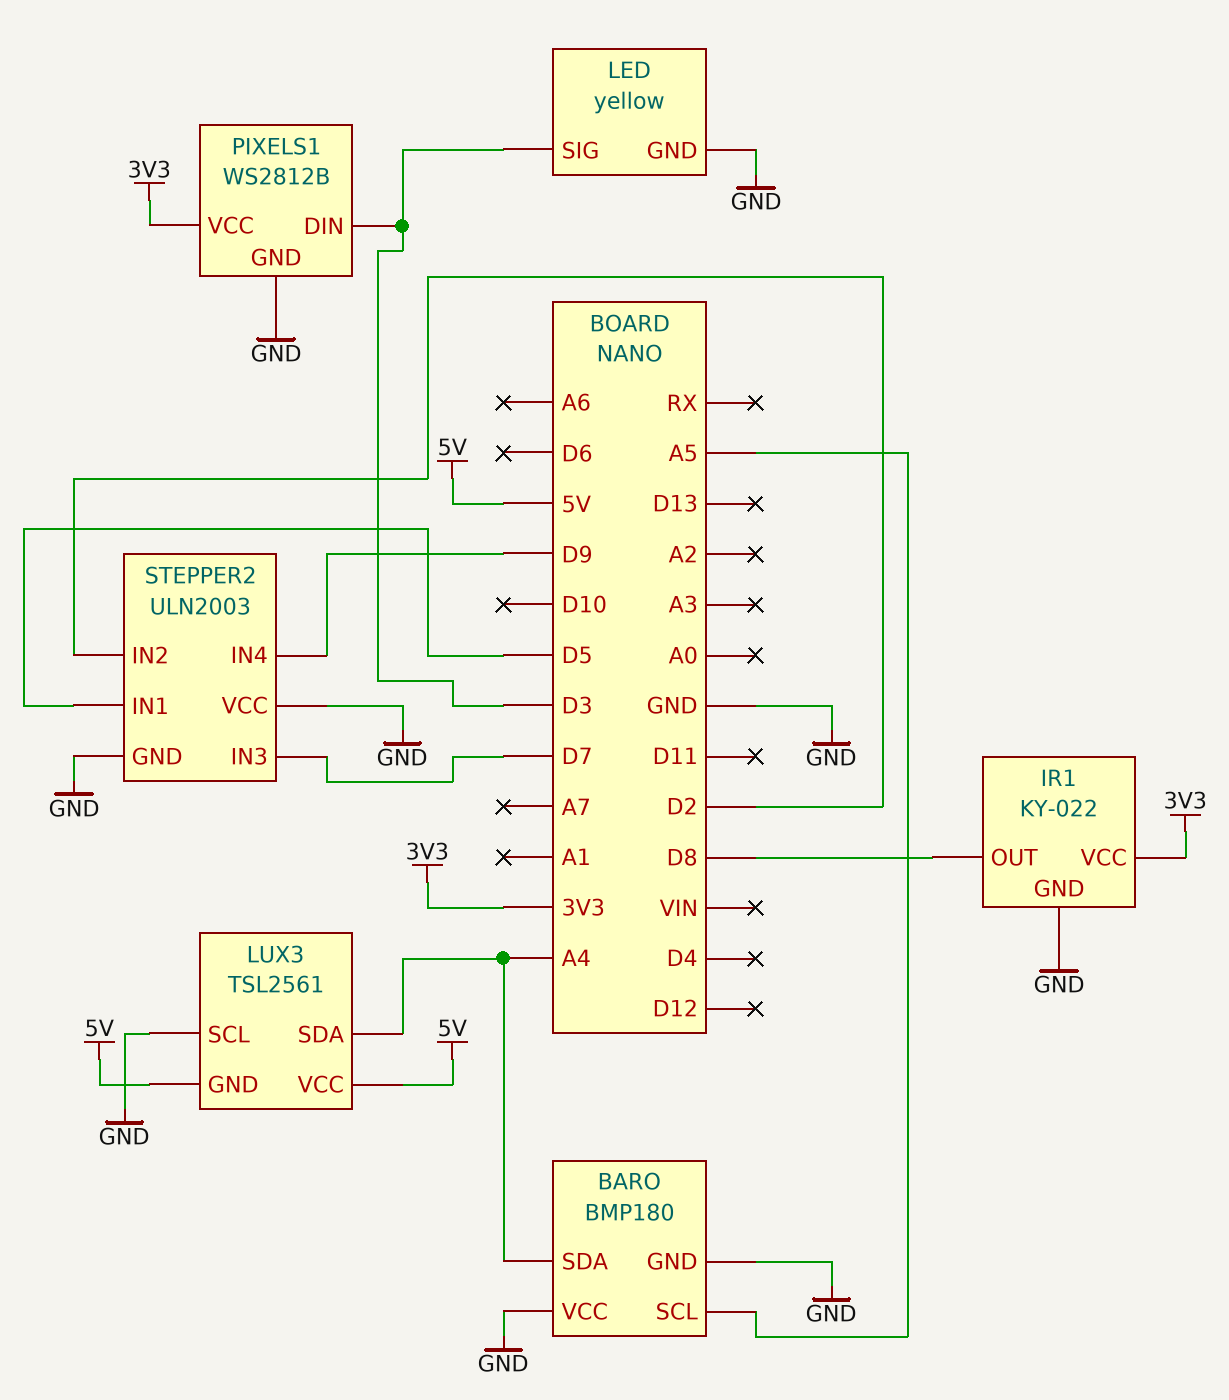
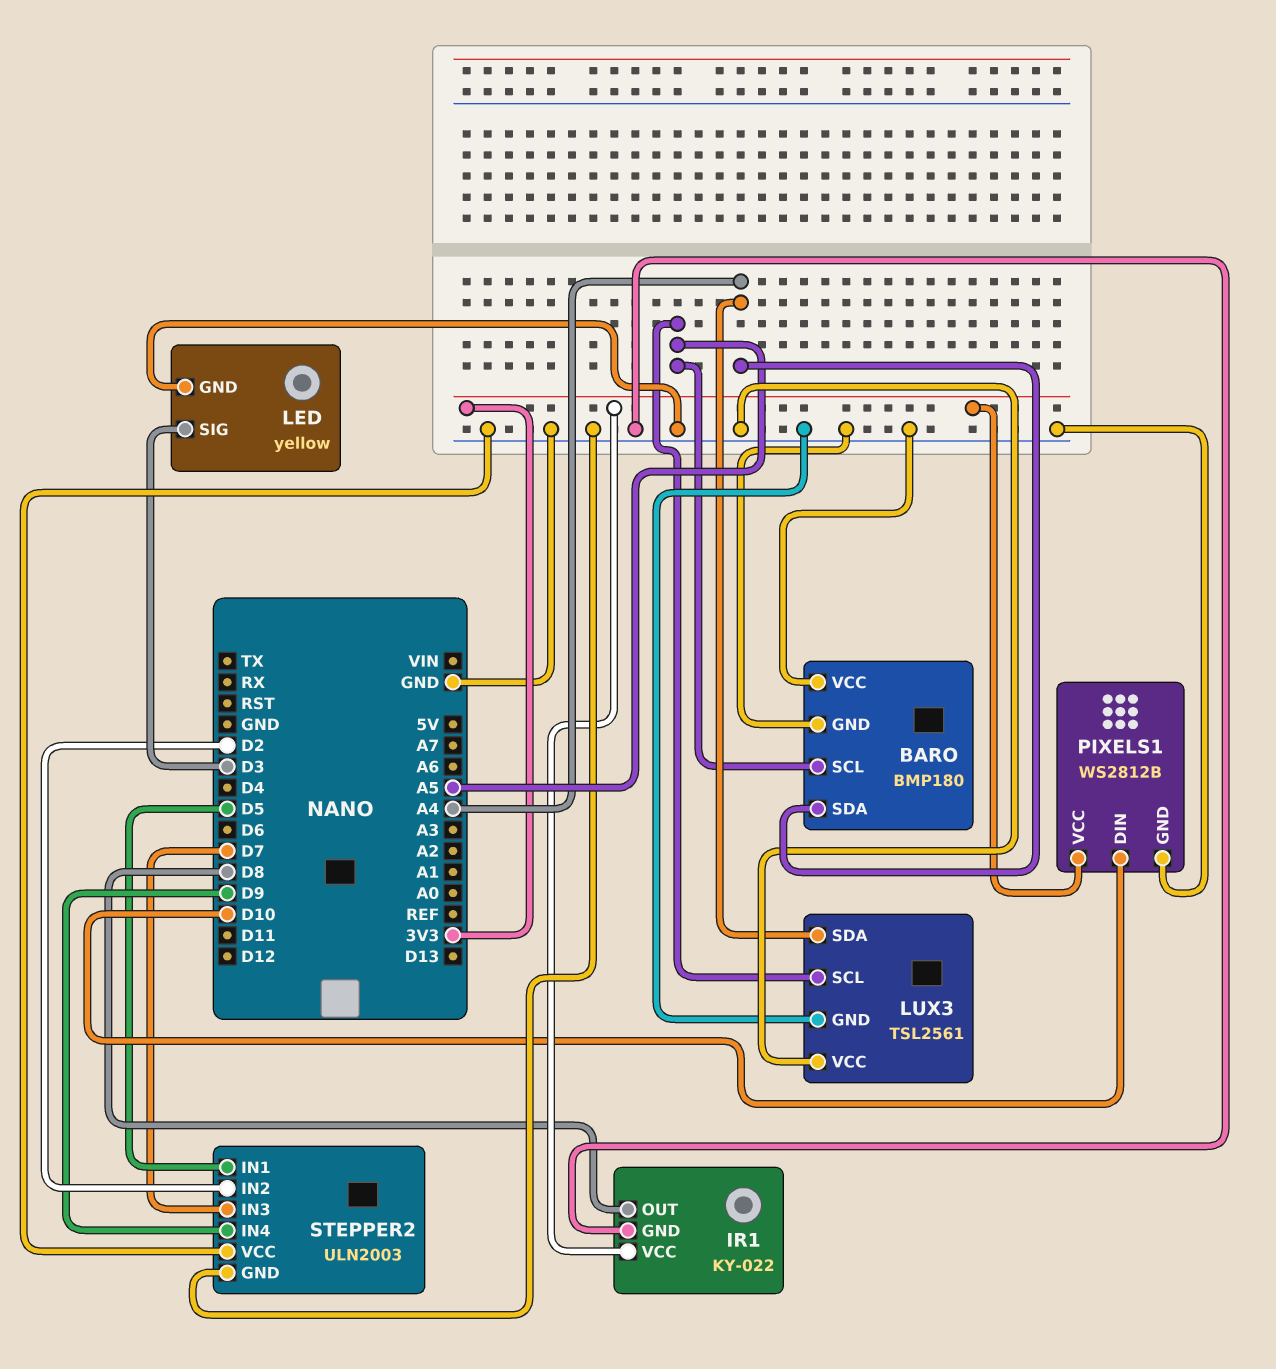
LUX3 pin GND: 5V -> GND
LUX3 pin SCL: GND -> A5
LUX3 pin VCC: 5V -> GND
PIXELS1 pin DIN: D3 -> D10

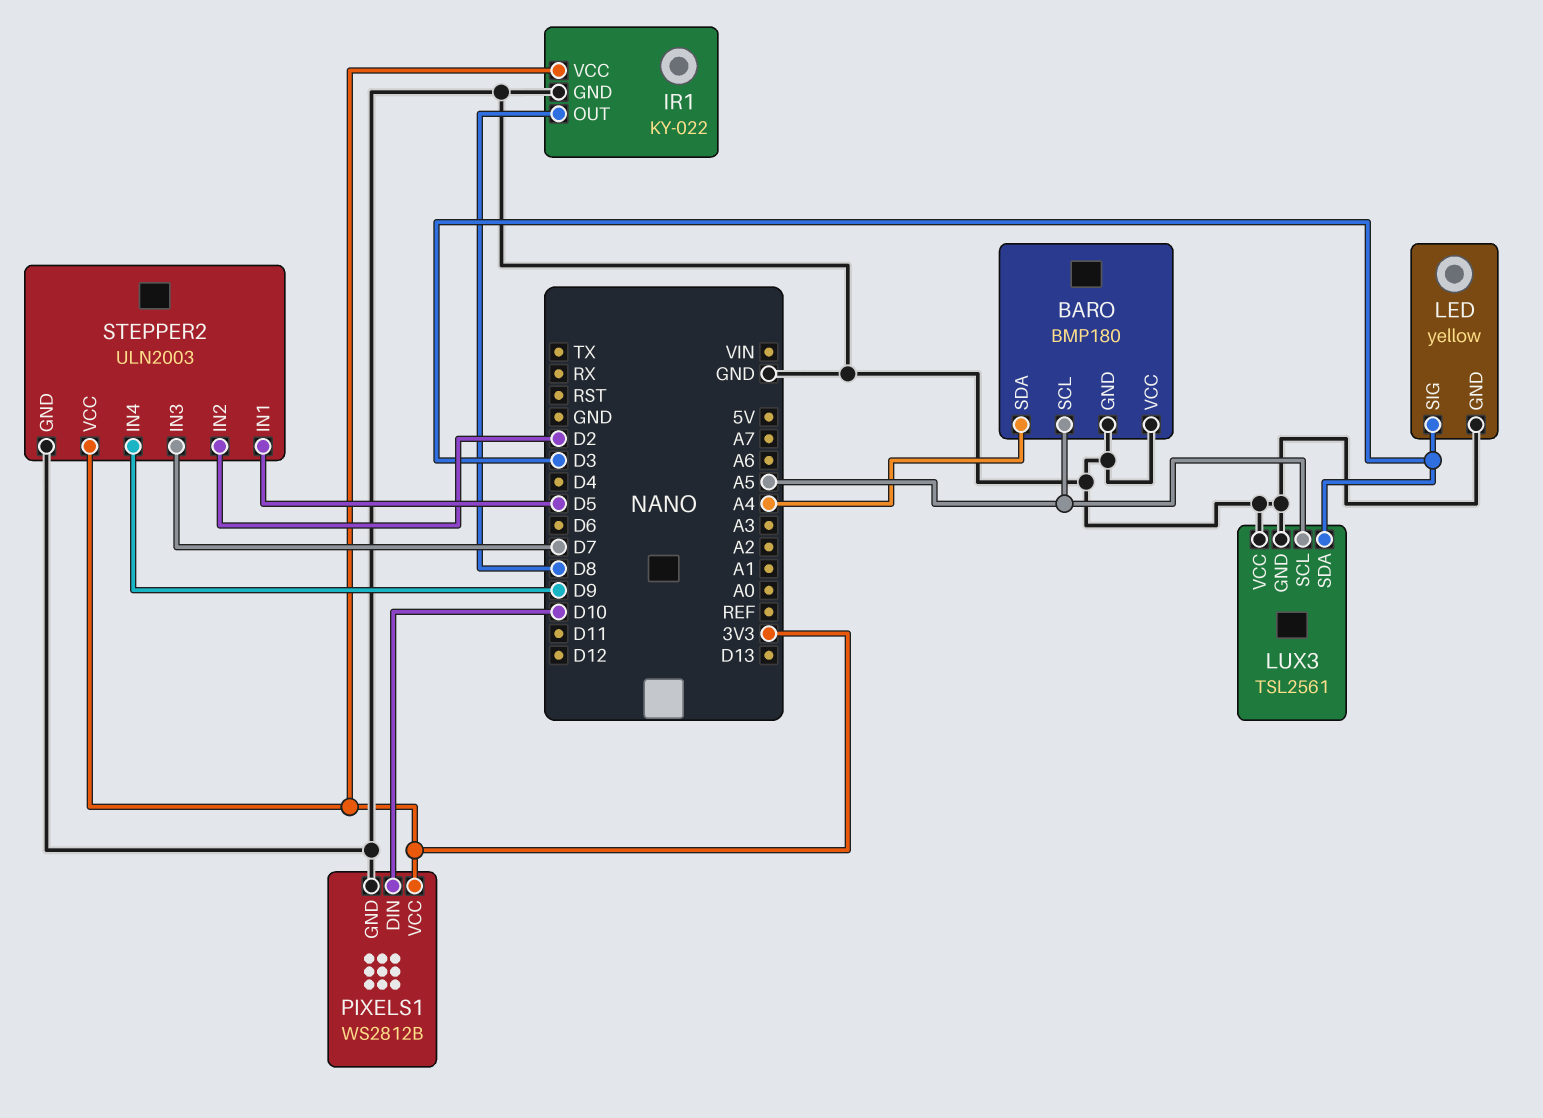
LUX3 pin SDA: A4 -> D3
STEPPER2 pin VCC: GND -> 3V3

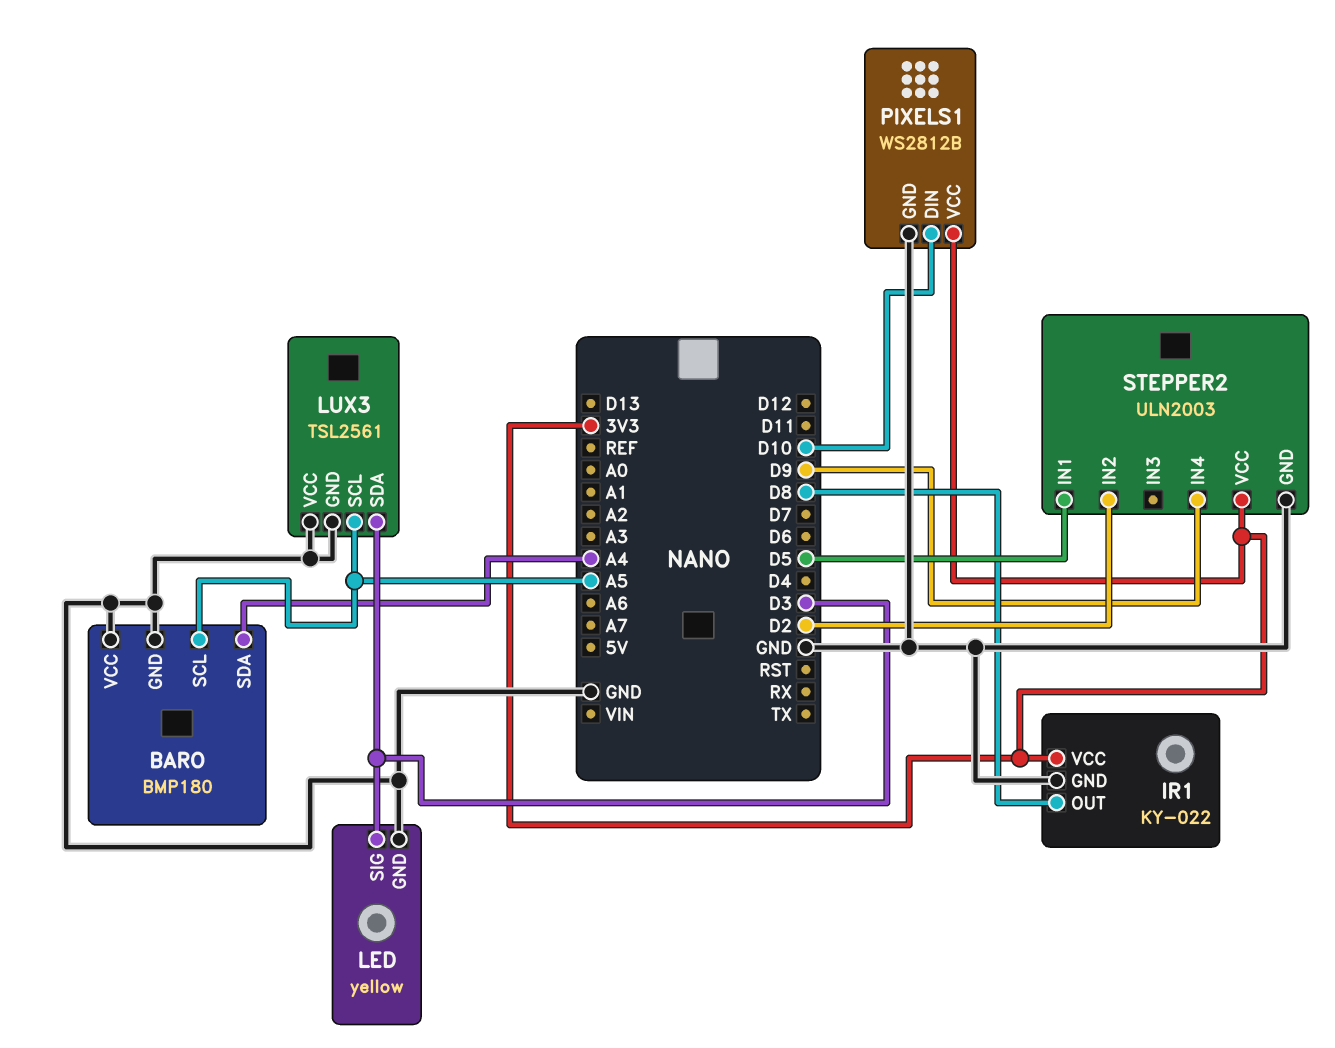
STEPPER2 pin IN3: D7 -> none

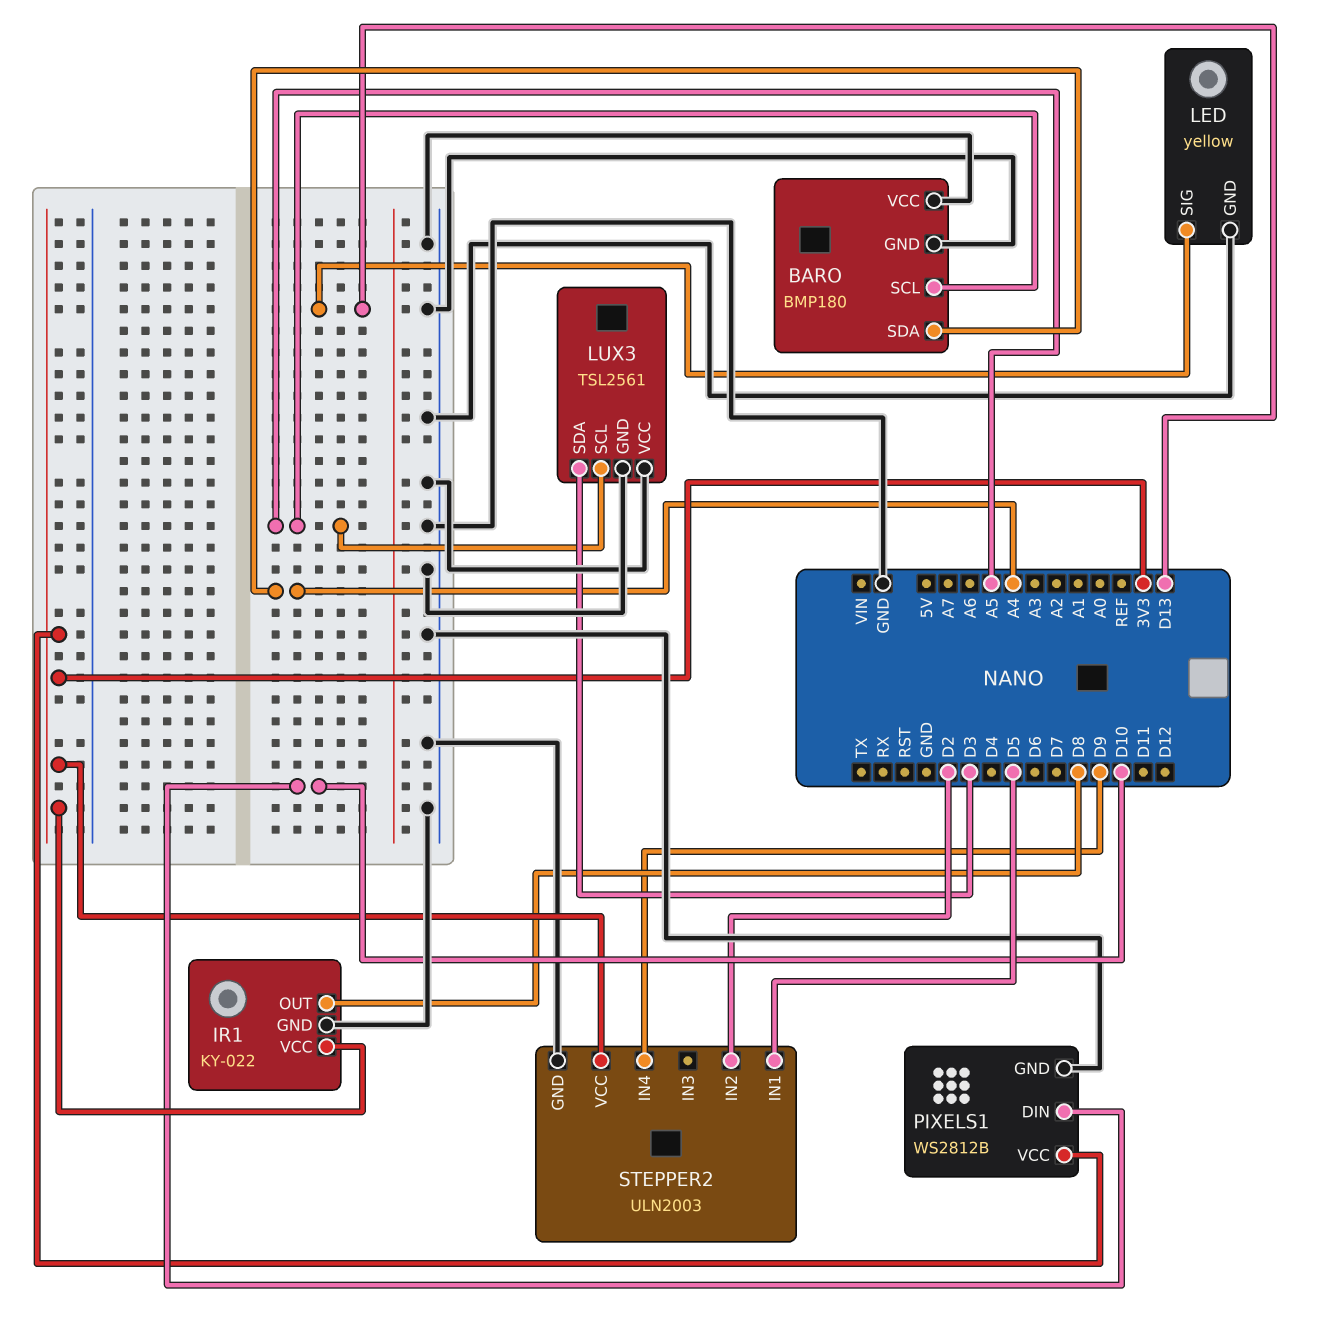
LED pin SIG: D3 -> D13

